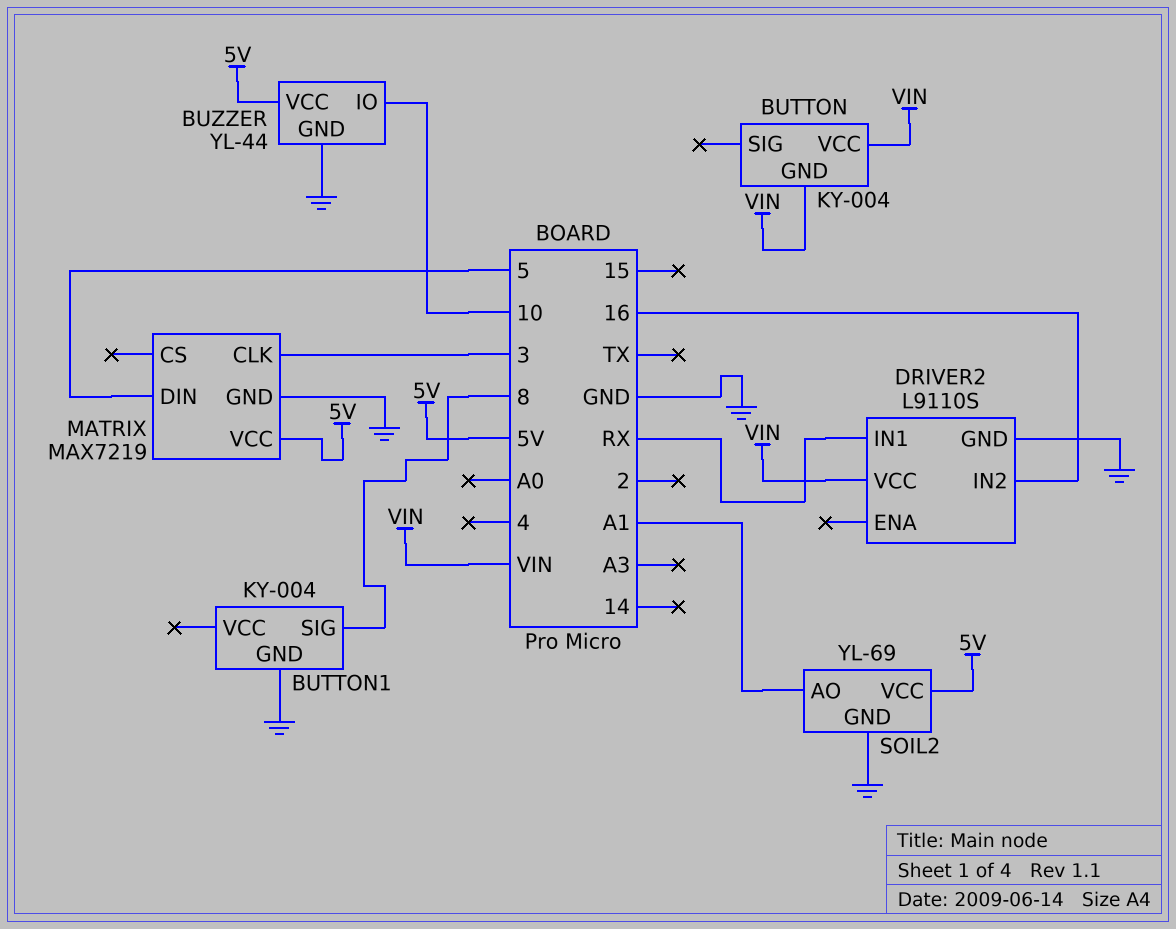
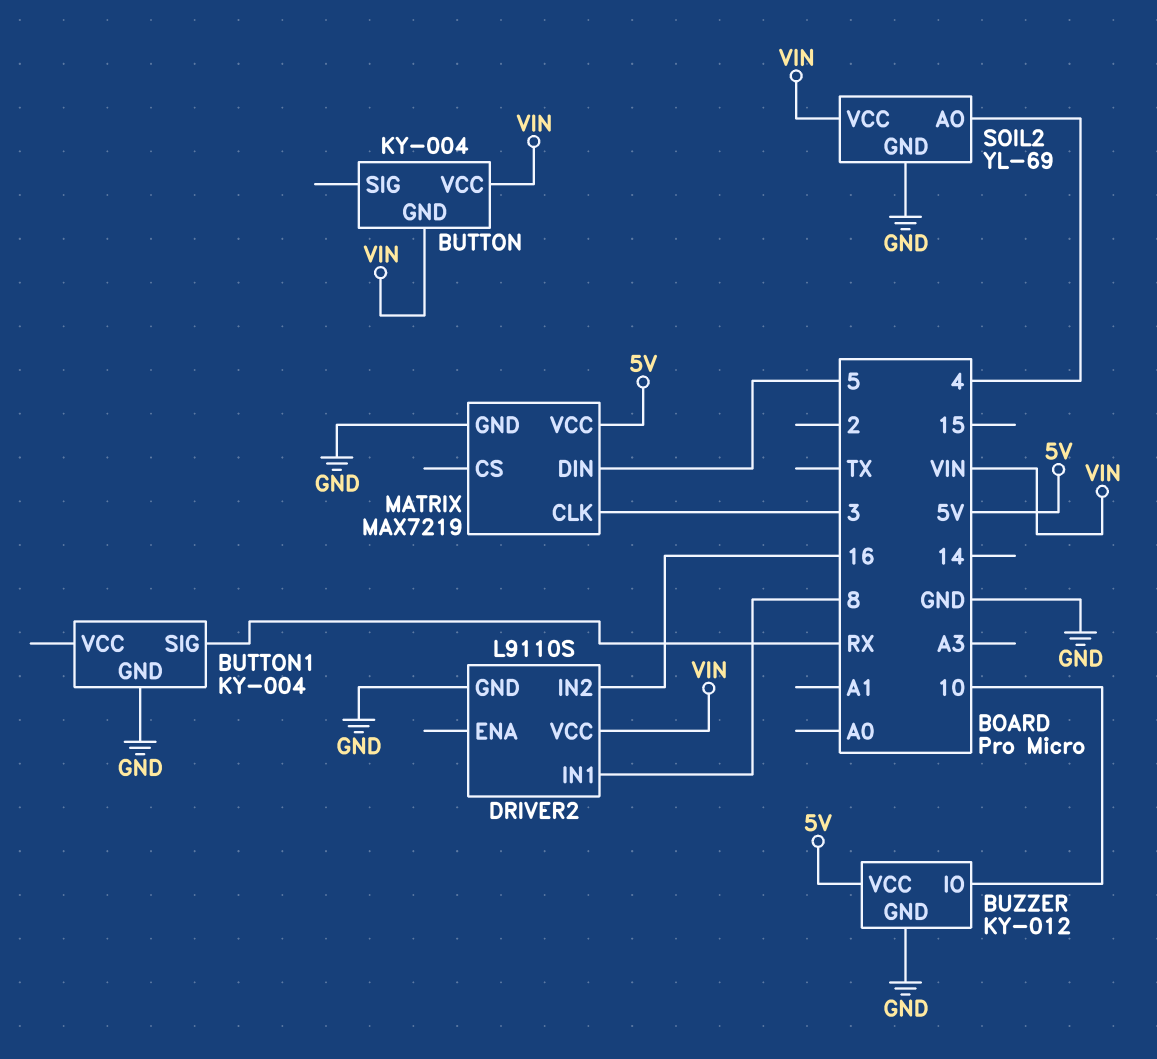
BUTTON1 pin SIG: 8 -> RX
BUZZER: YL-44 -> KY-012
DRIVER2 pin IN1: RX -> 8
SOIL2 pin AO: A1 -> 4
SOIL2 pin VCC: 5V -> VIN

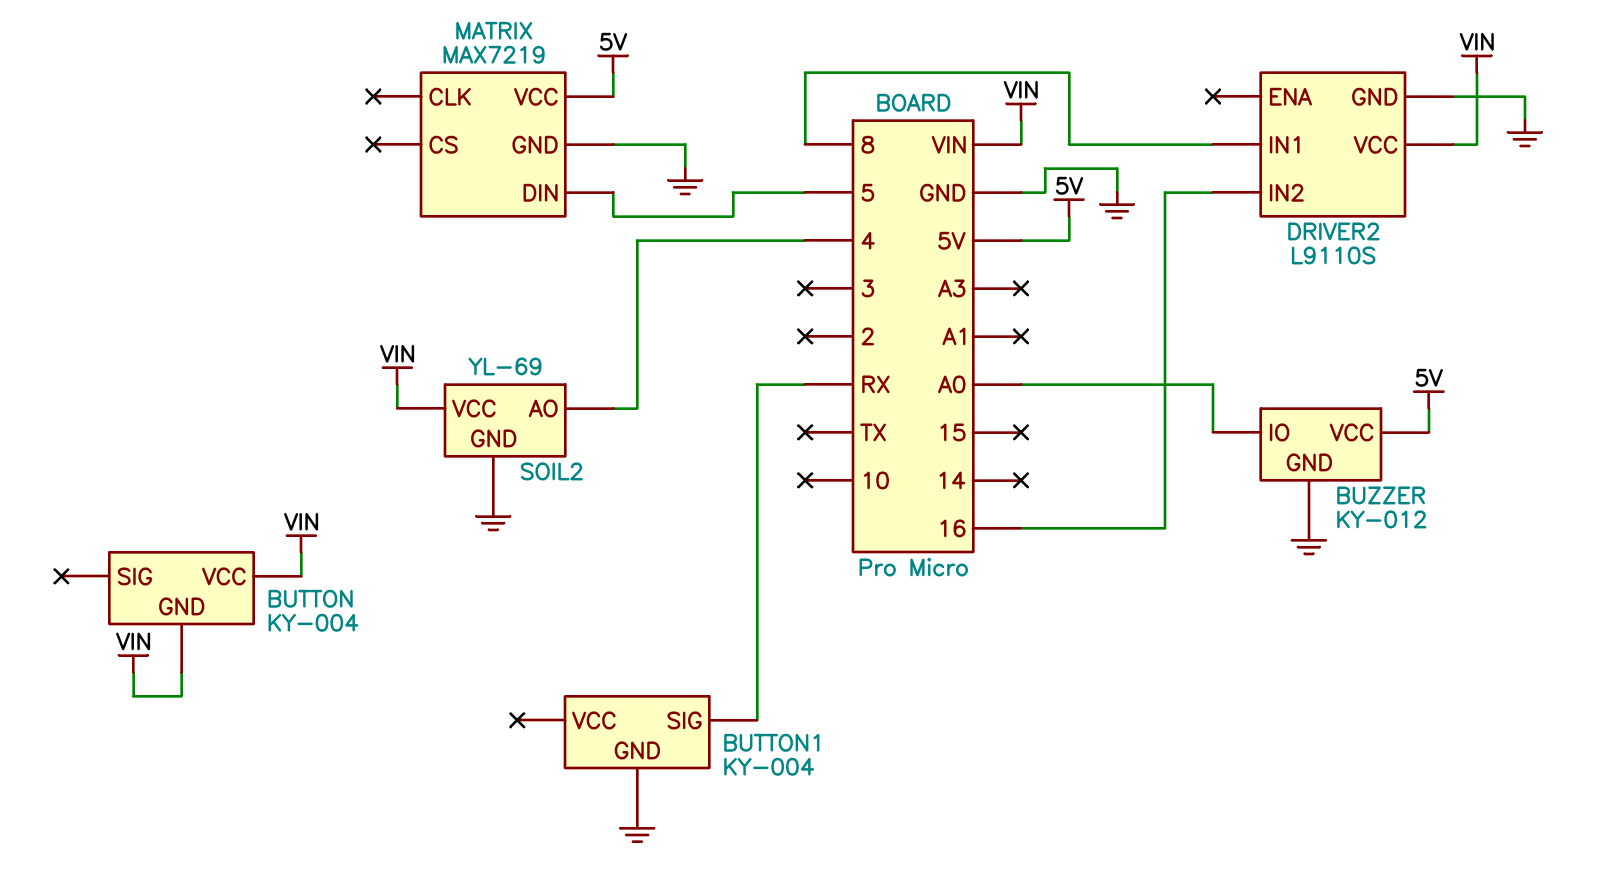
BUZZER pin IO: 10 -> A0
MATRIX pin CLK: 3 -> none

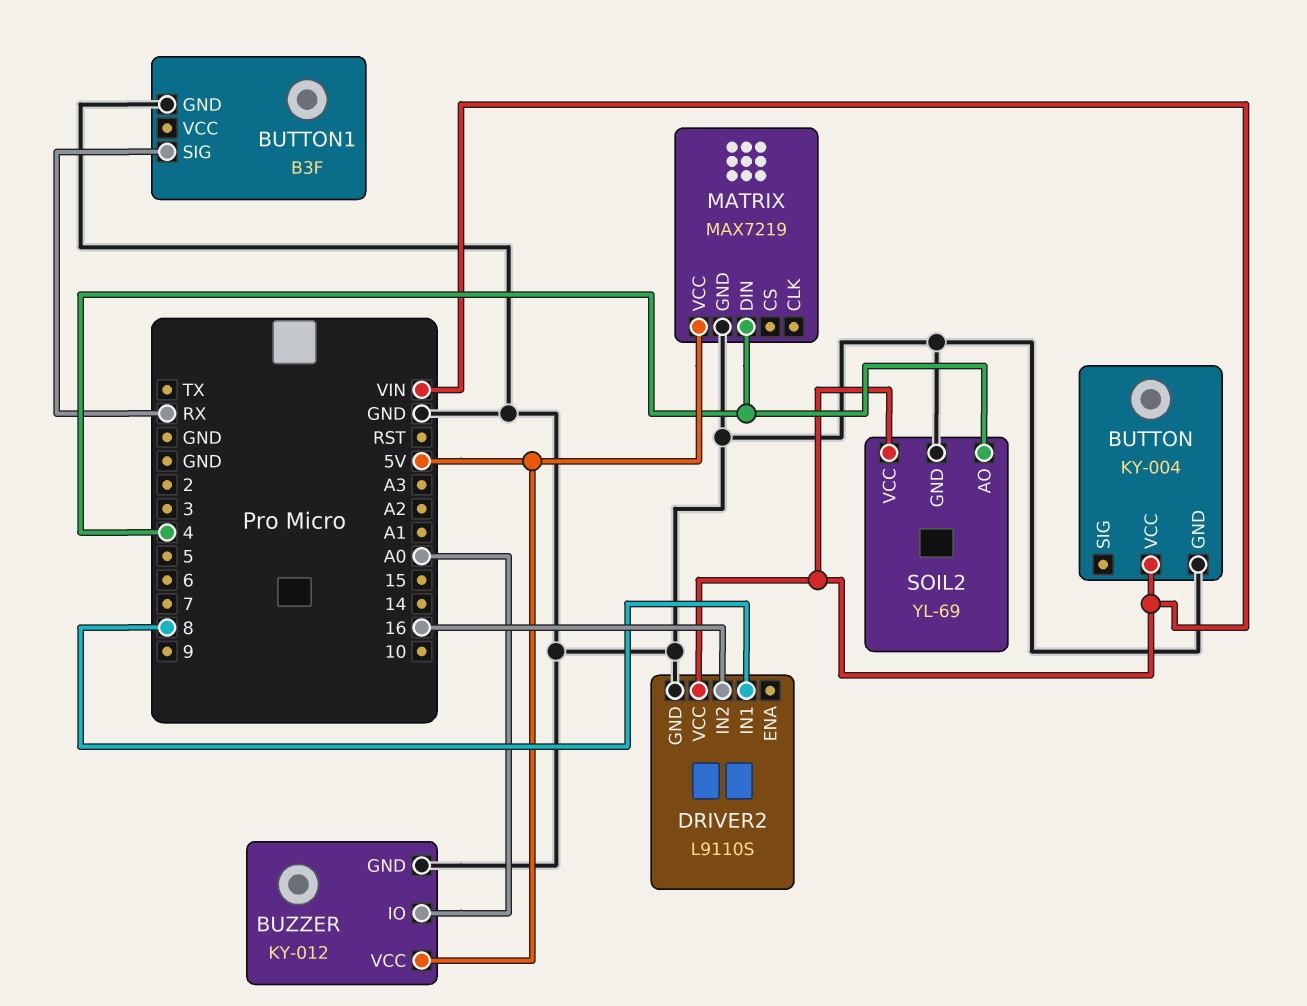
BUTTON pin GND: VIN -> GND
BUTTON1: KY-004 -> B3F
MATRIX pin DIN: 5 -> 4

